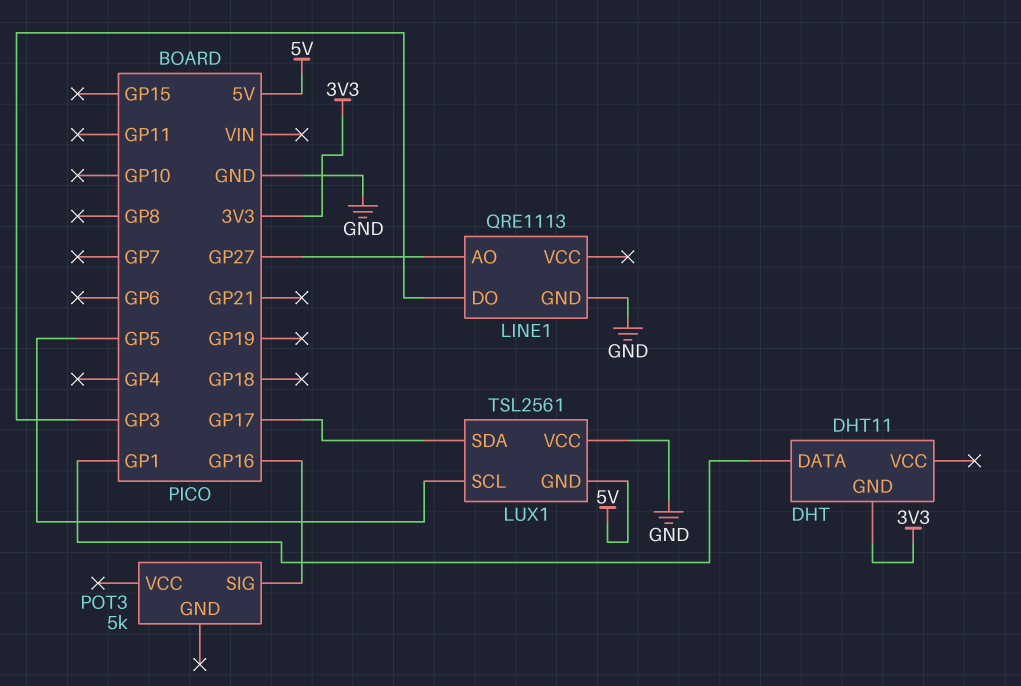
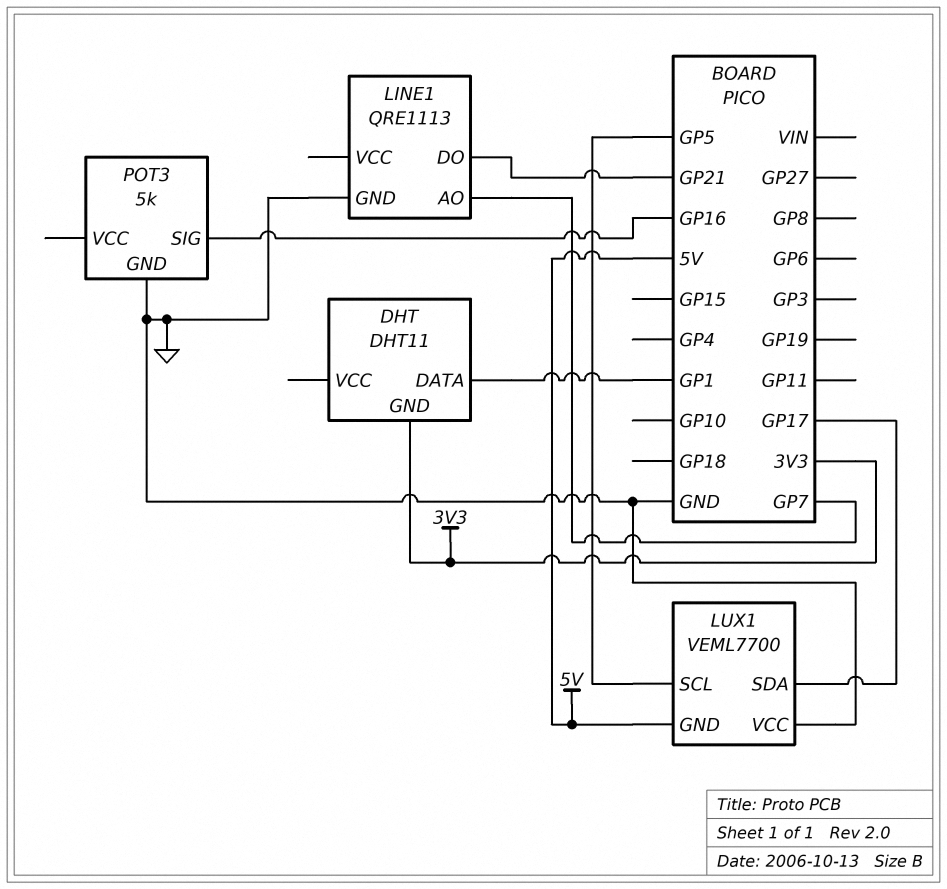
LINE1 pin AO: GP27 -> GP7
LINE1 pin DO: GP3 -> GP21
LUX1: TSL2561 -> VEML7700
POT3 pin GND: none -> GND

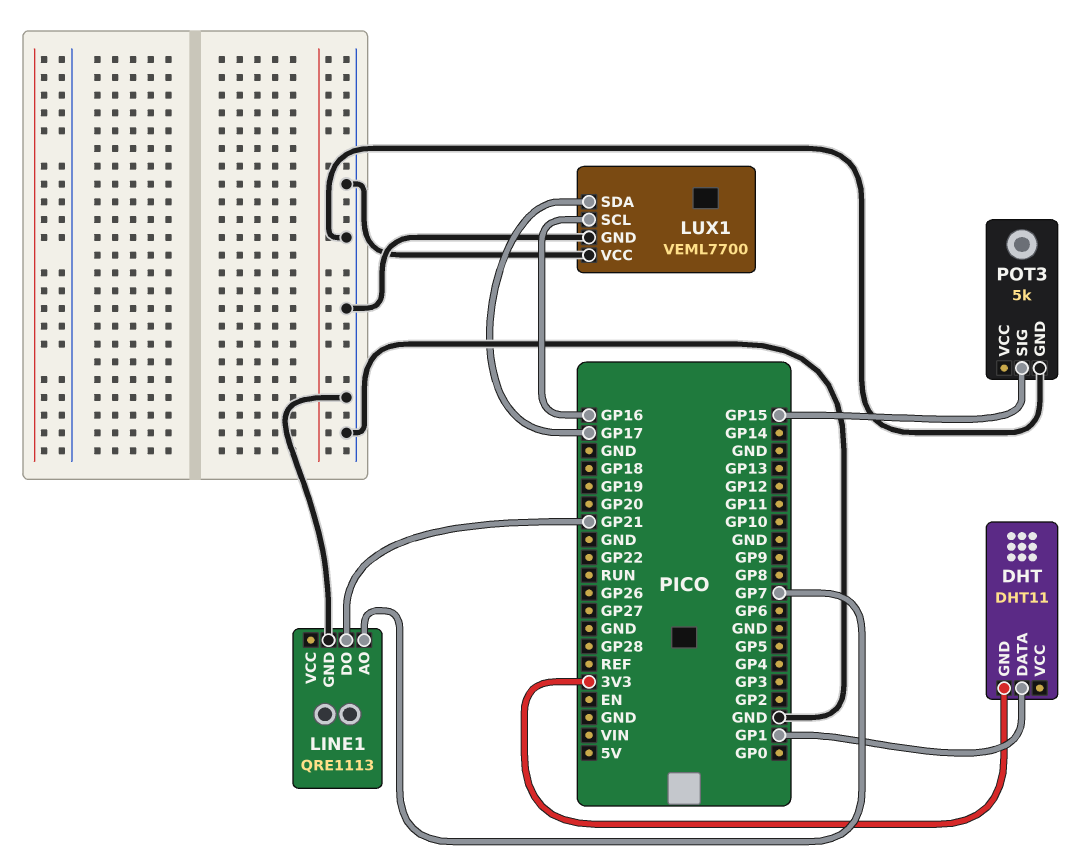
LUX1 pin GND: 5V -> GND
LUX1 pin SCL: GP5 -> GP16
POT3 pin SIG: GP16 -> GP15

